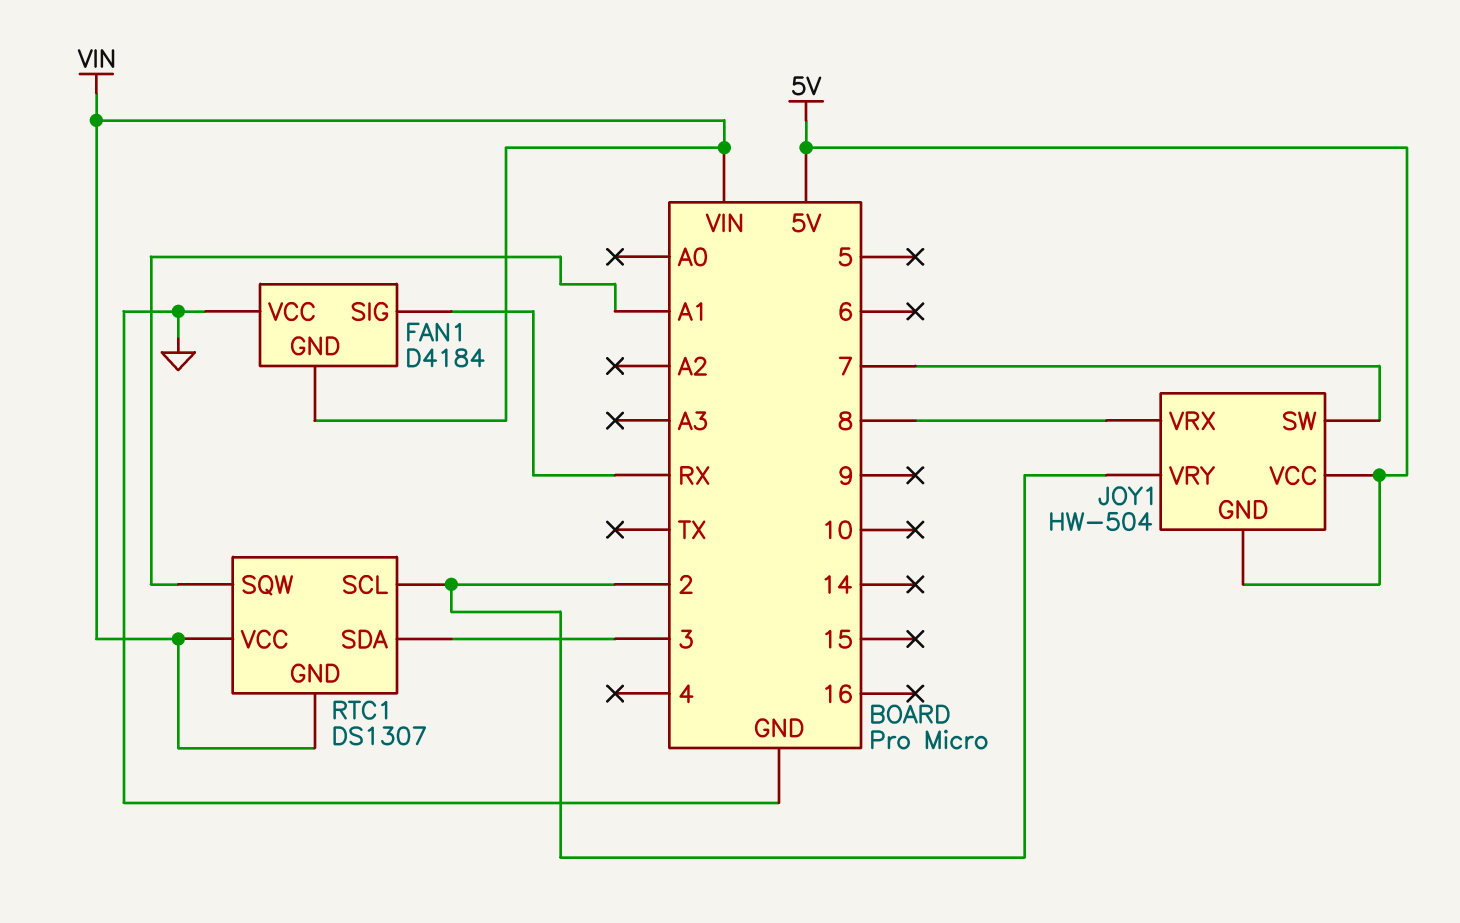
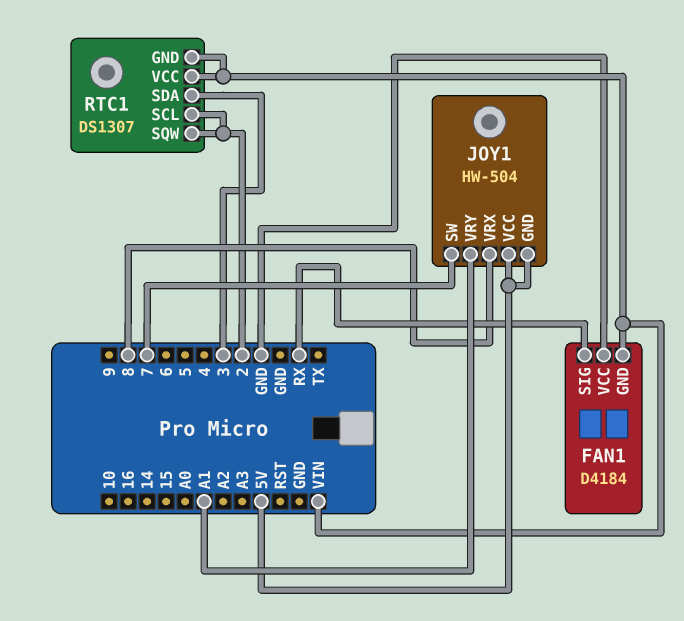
JOY1 pin VRY: 2 -> A1
RTC1 pin SQW: A1 -> 2

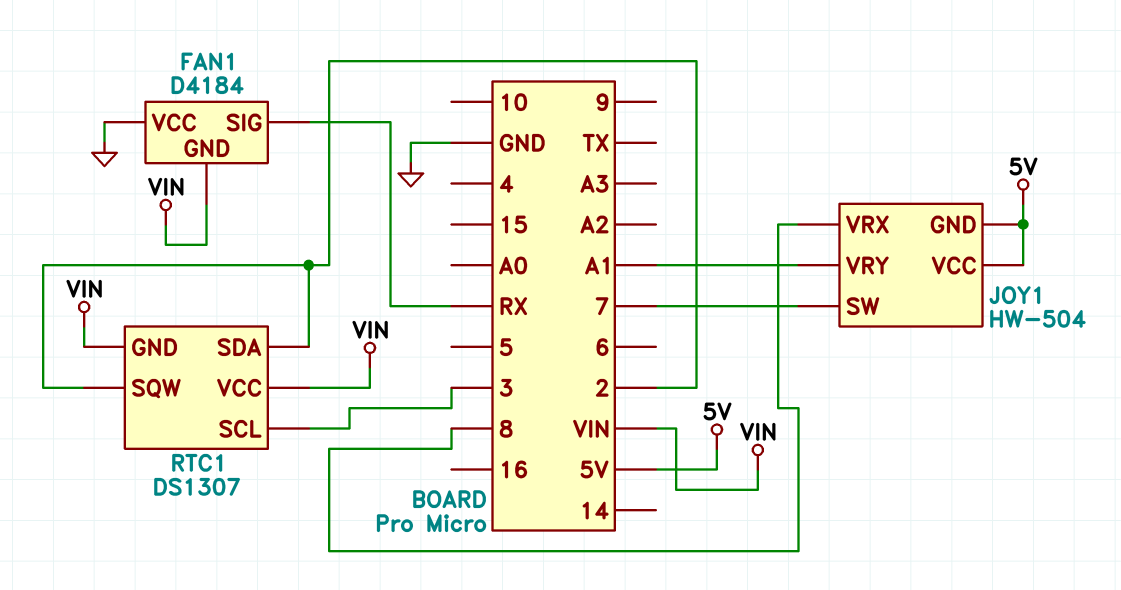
RTC1 pin SCL: 2 -> 3
RTC1 pin SDA: 3 -> 2

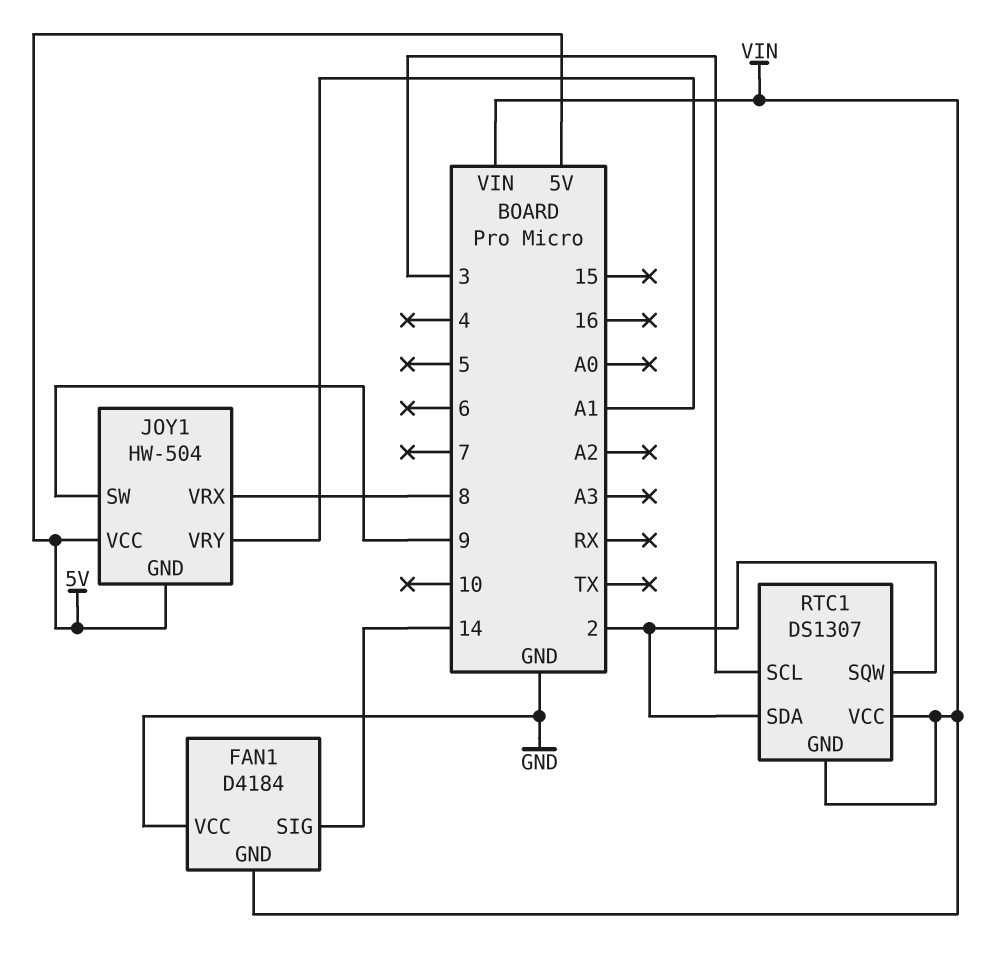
FAN1 pin SIG: RX -> 14
JOY1 pin SW: 7 -> 9

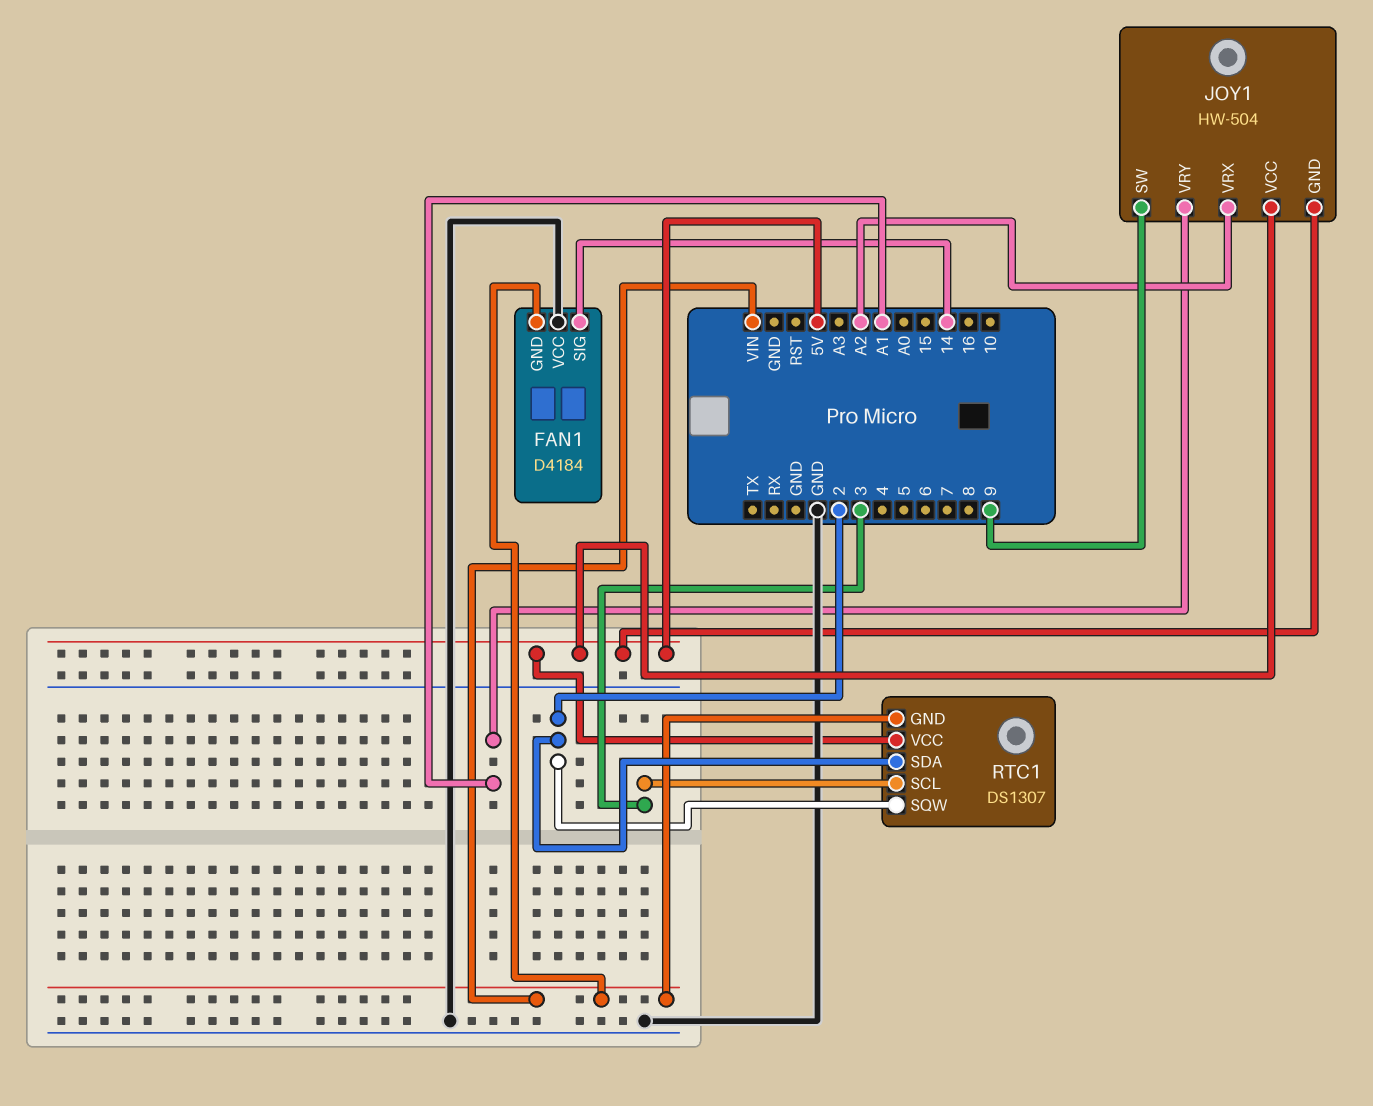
JOY1 pin VRX: 8 -> A2
RTC1 pin VCC: VIN -> 5V

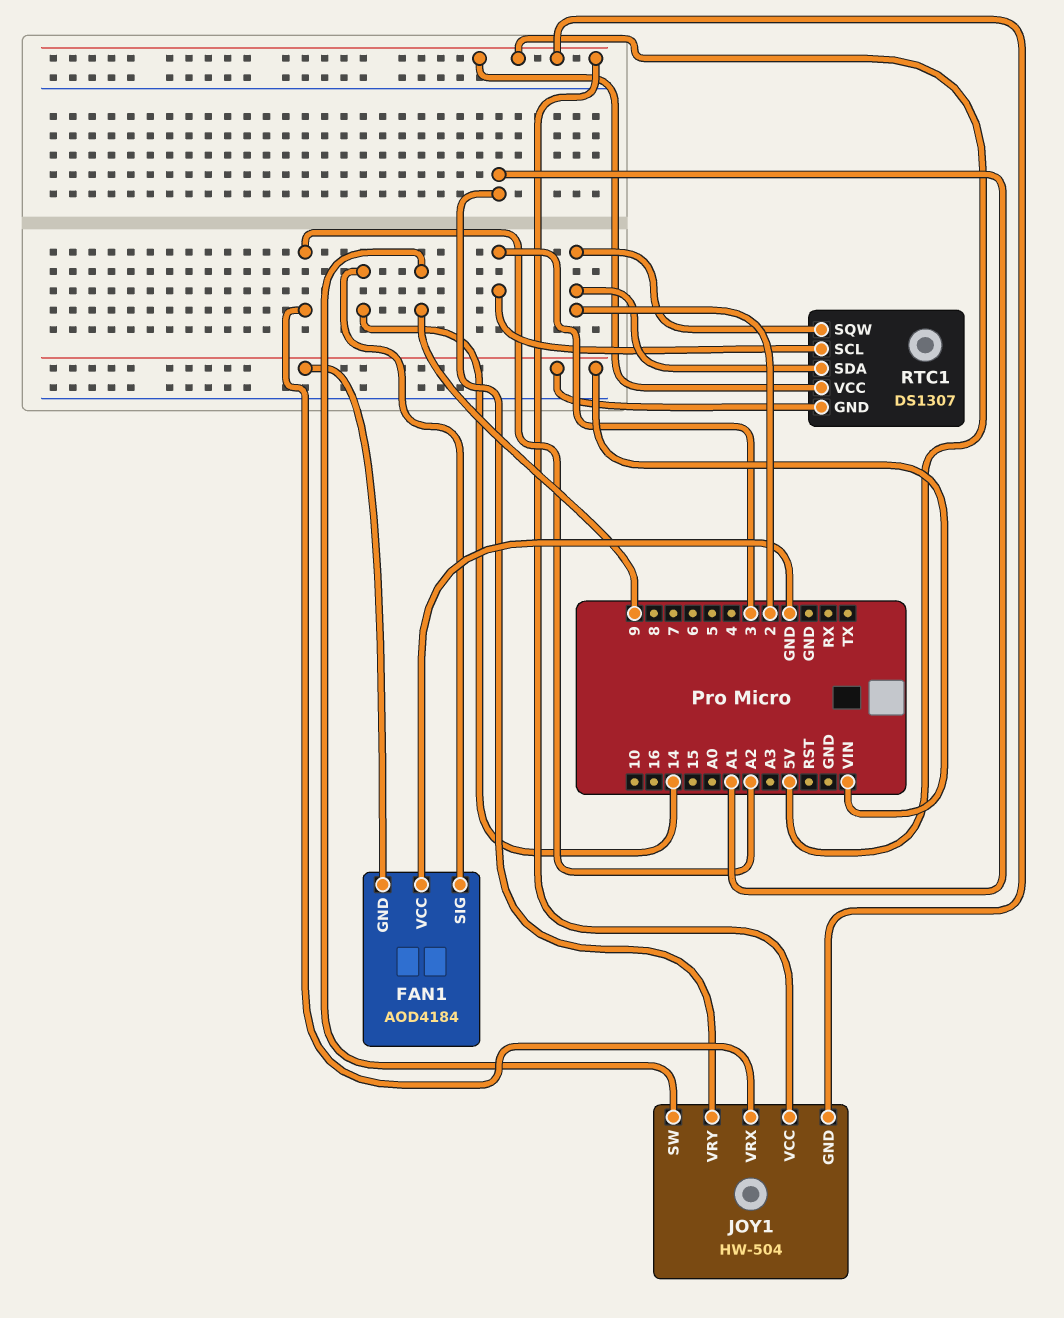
FAN1: D4184 -> AOD4184

